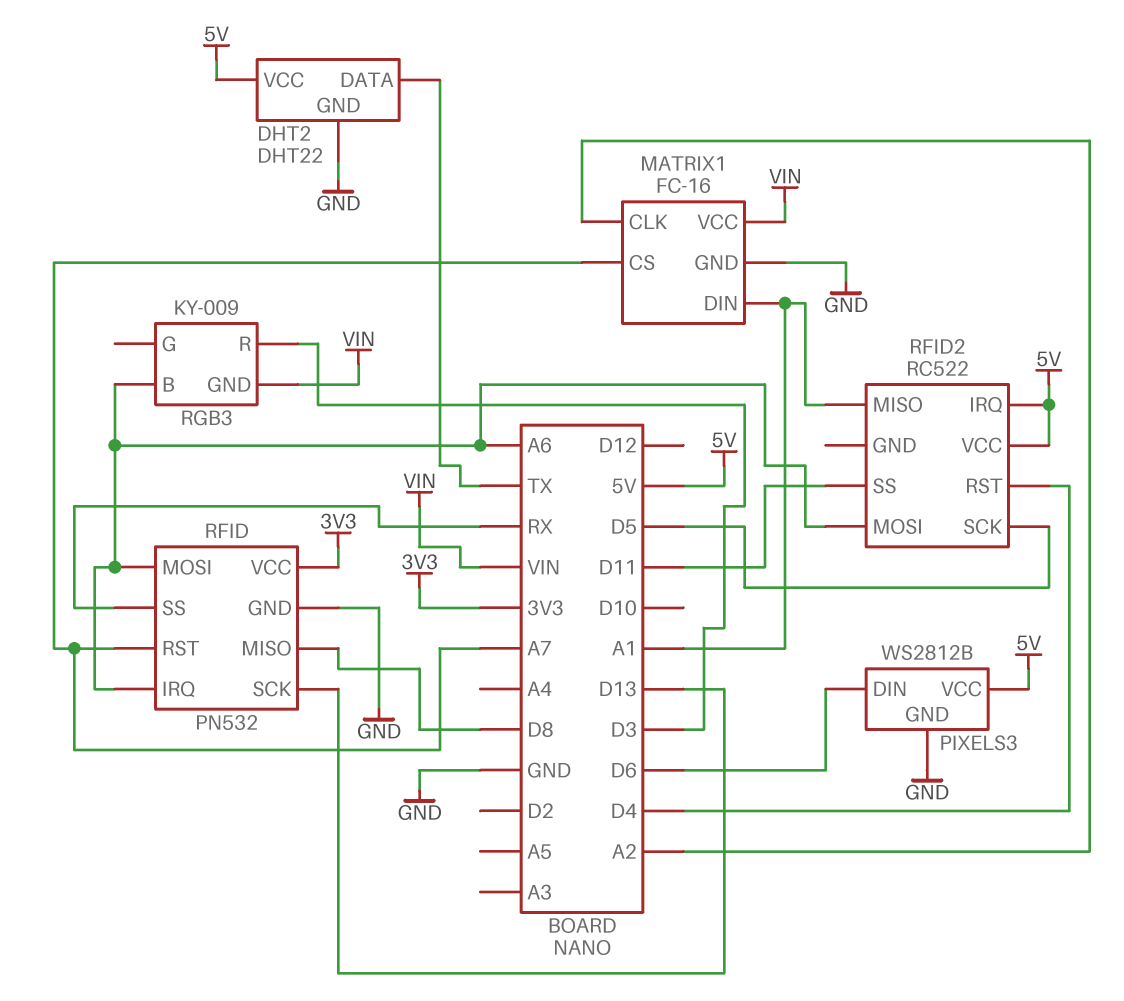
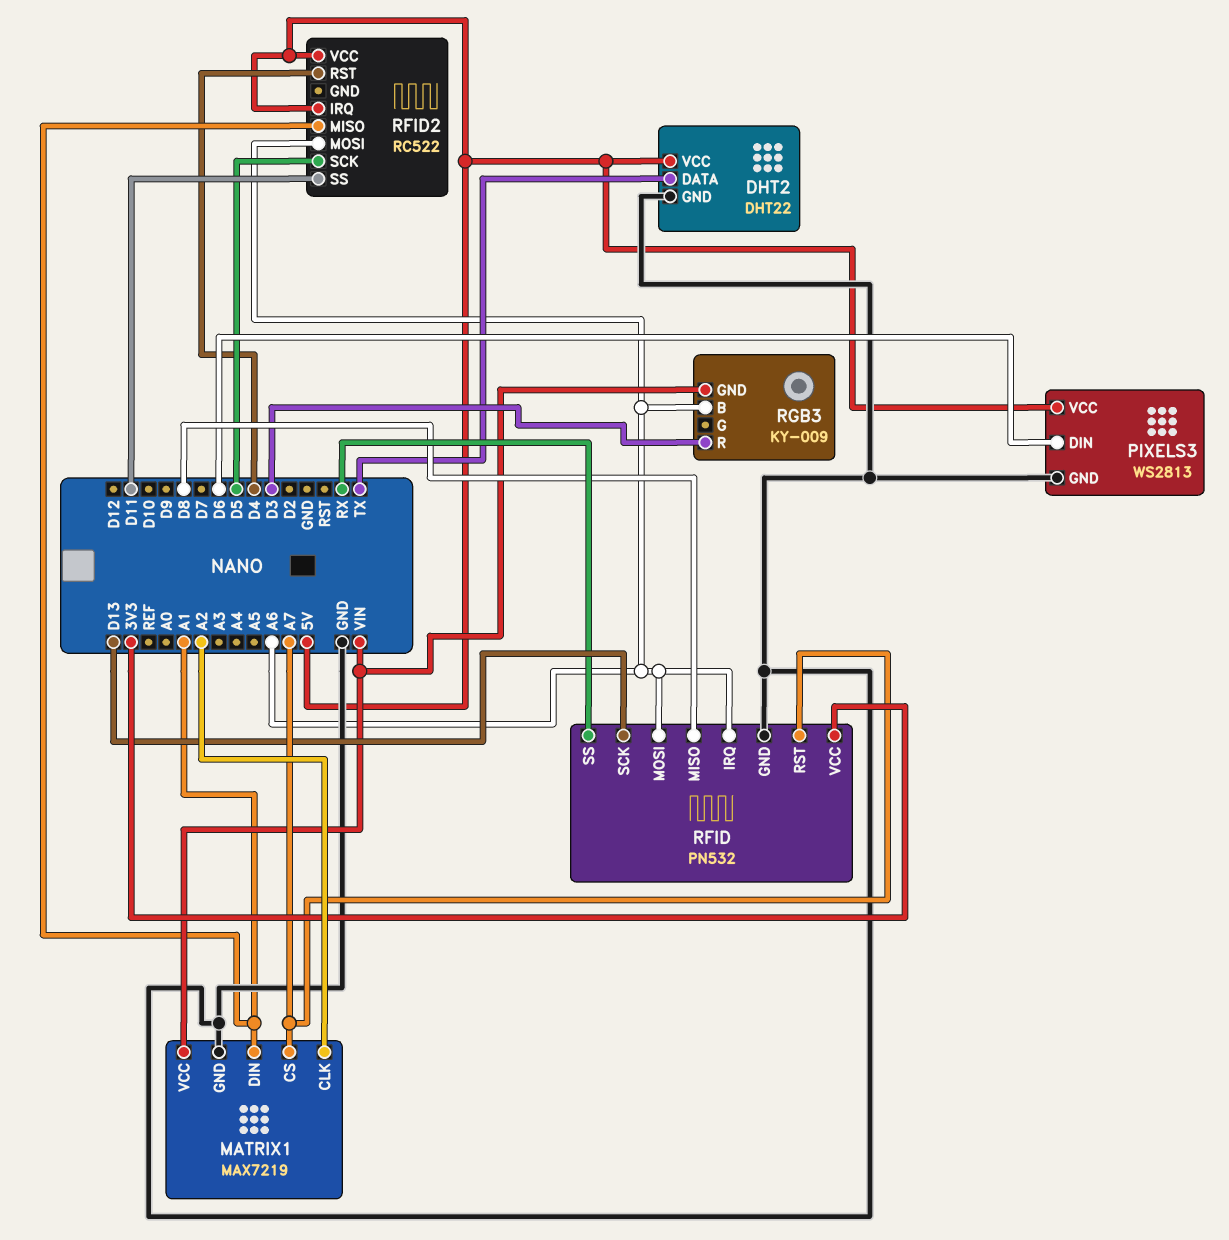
MATRIX1: FC-16 -> MAX7219
PIXELS3: WS2812B -> WS2813

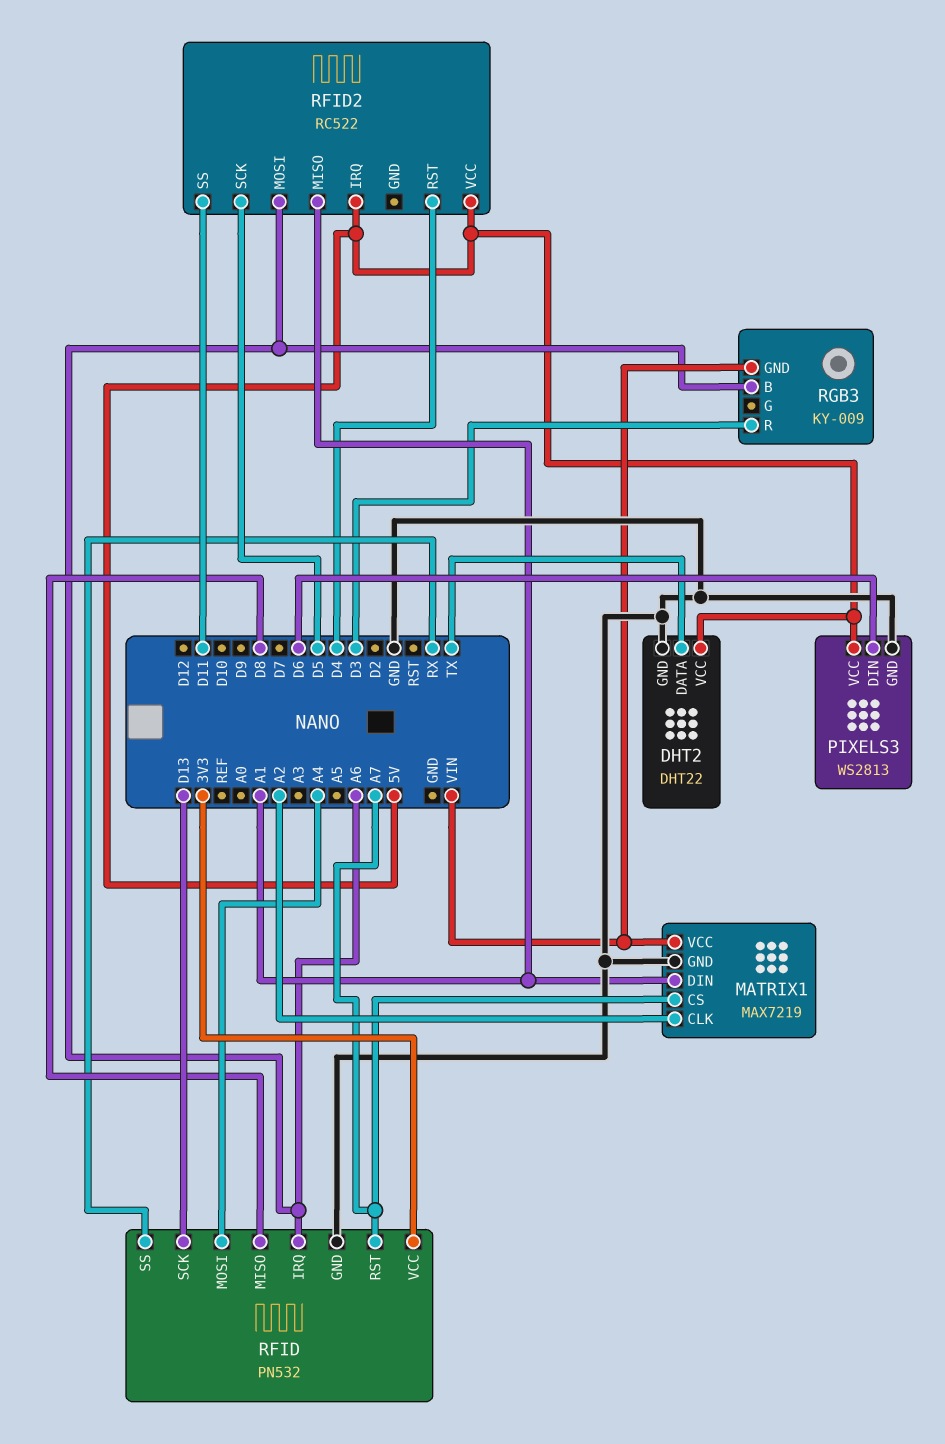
RFID pin MOSI: A6 -> A4

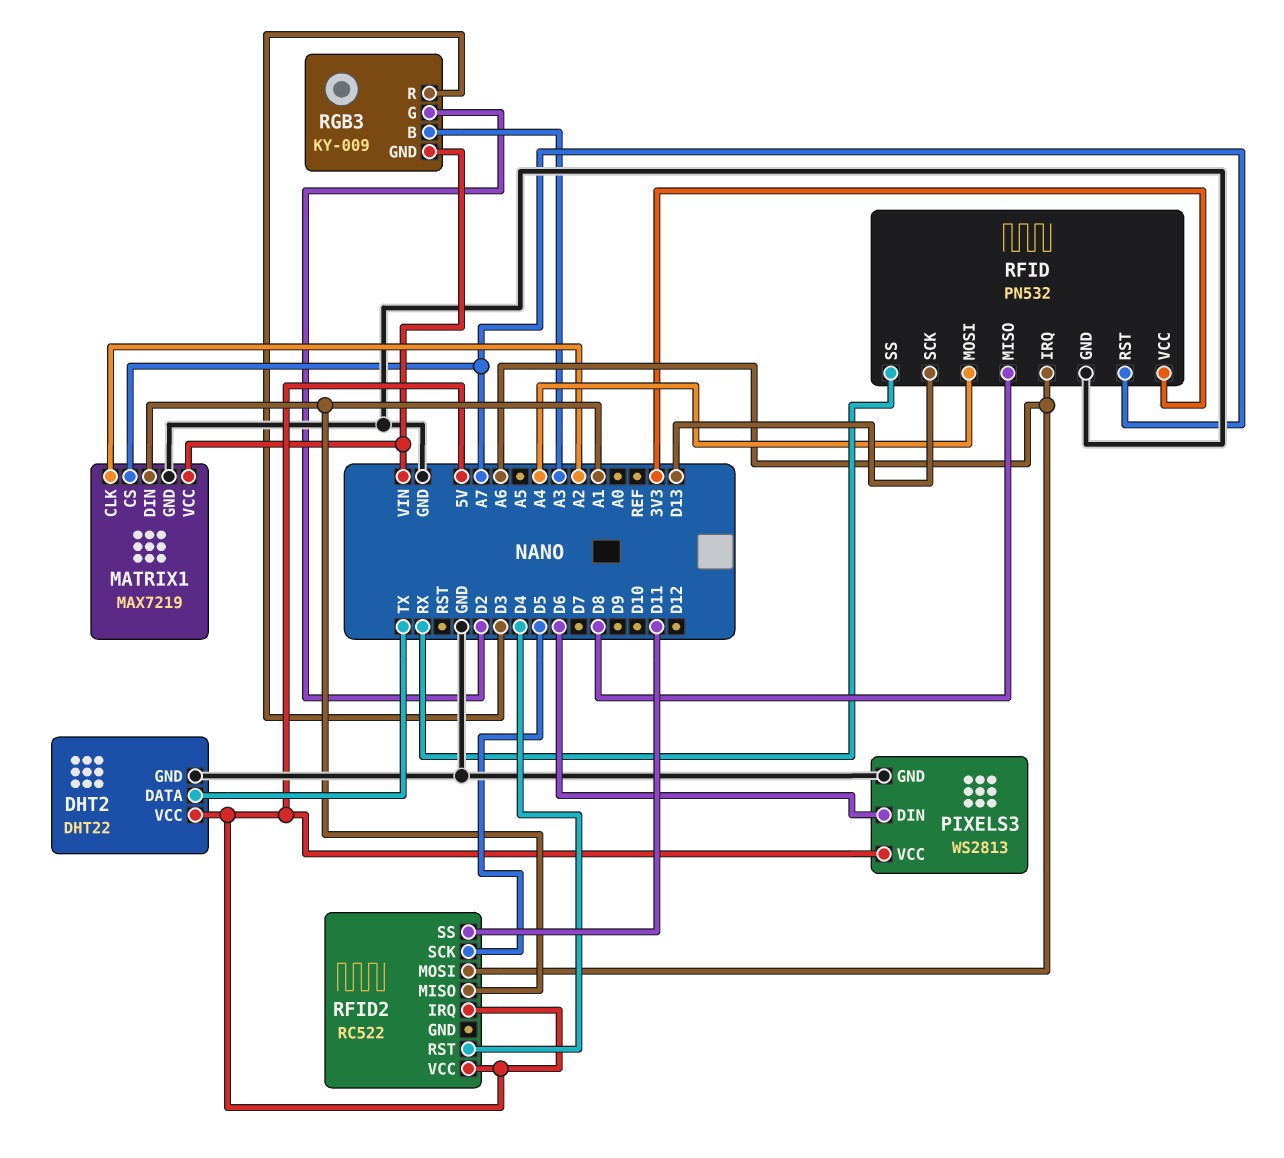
RGB3 pin B: A6 -> A3
RGB3 pin G: none -> D2

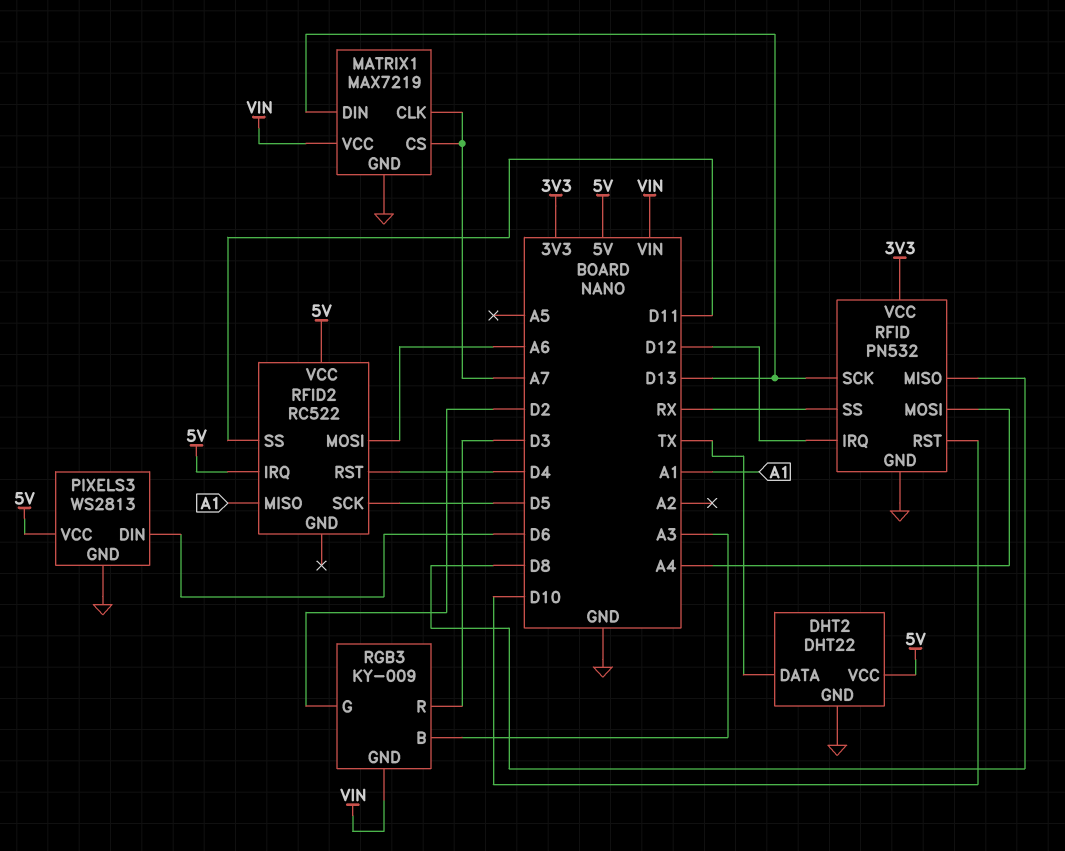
MATRIX1 pin CLK: A2 -> A7
MATRIX1 pin DIN: A1 -> D13
RFID pin IRQ: A6 -> D12
RFID pin RST: A7 -> D10

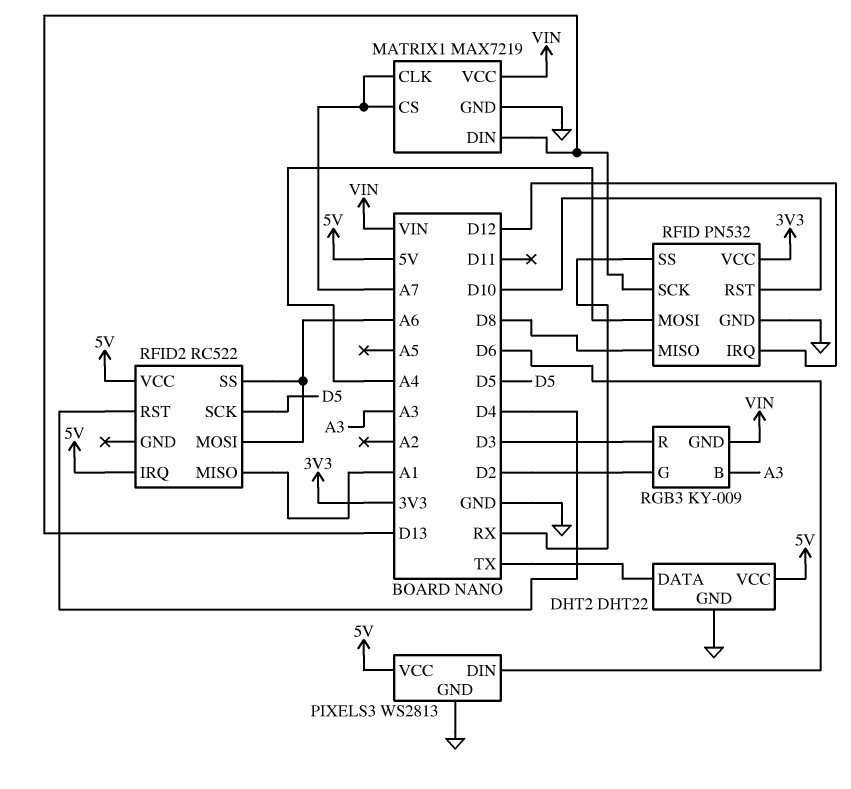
RFID2 pin SS: D11 -> A6

